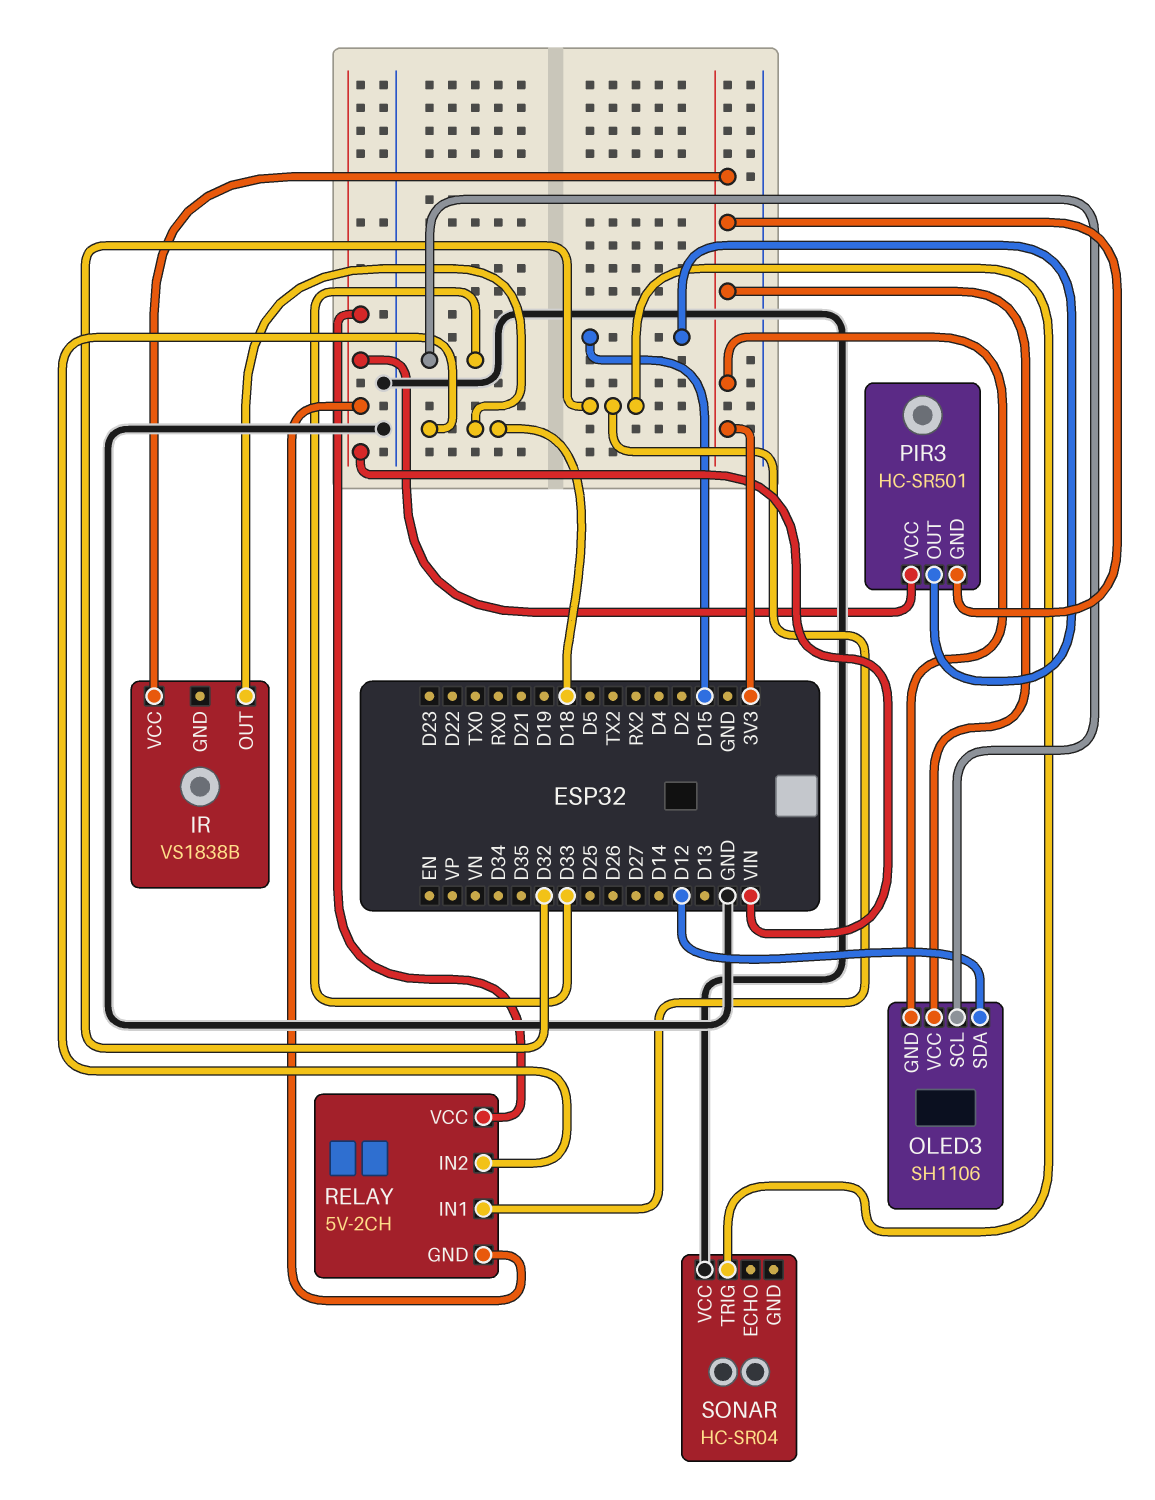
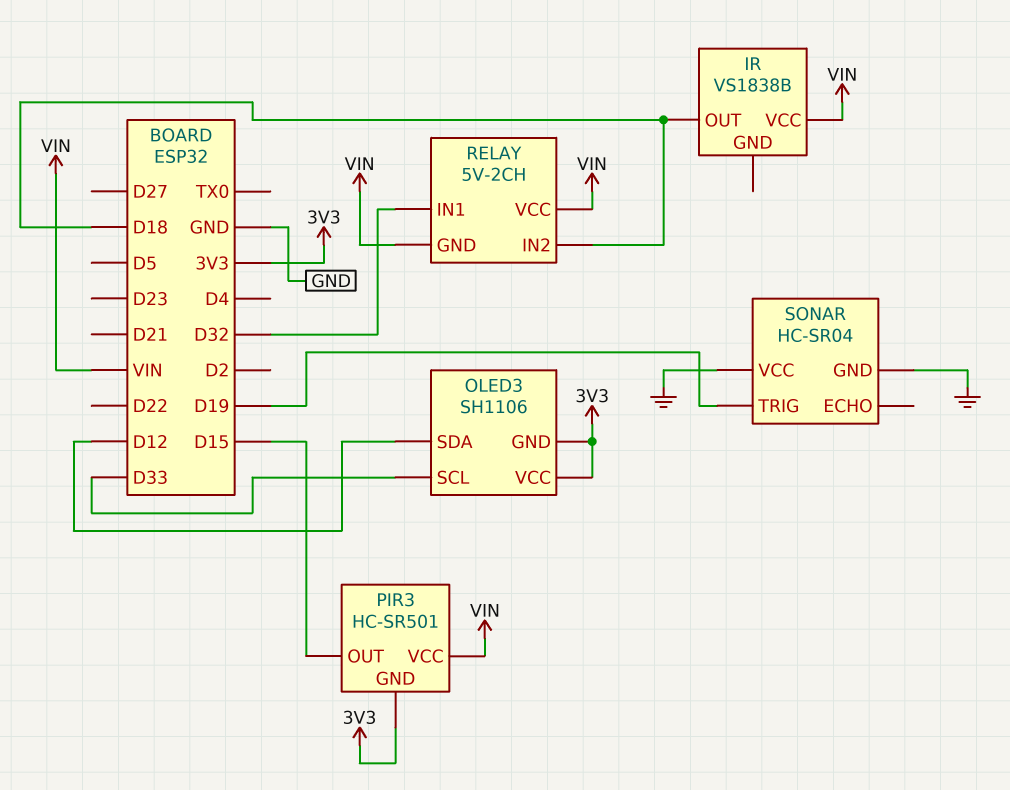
IR pin VCC: 3V3 -> VIN
SONAR pin GND: none -> GND
SONAR pin TRIG: D32 -> D19

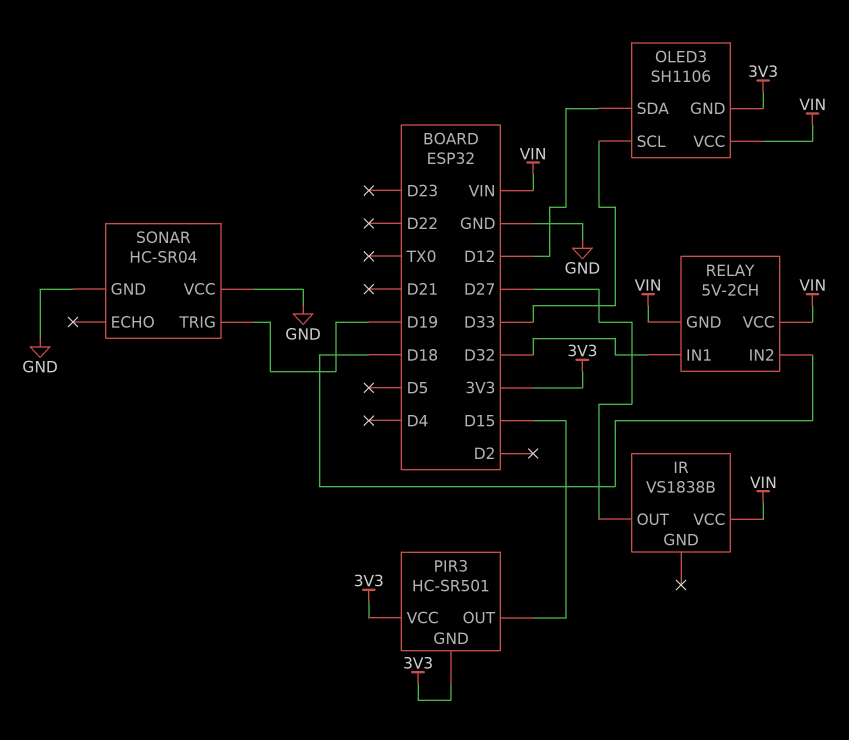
IR pin OUT: D18 -> D27
OLED3 pin VCC: 3V3 -> VIN
PIR3 pin VCC: VIN -> 3V3

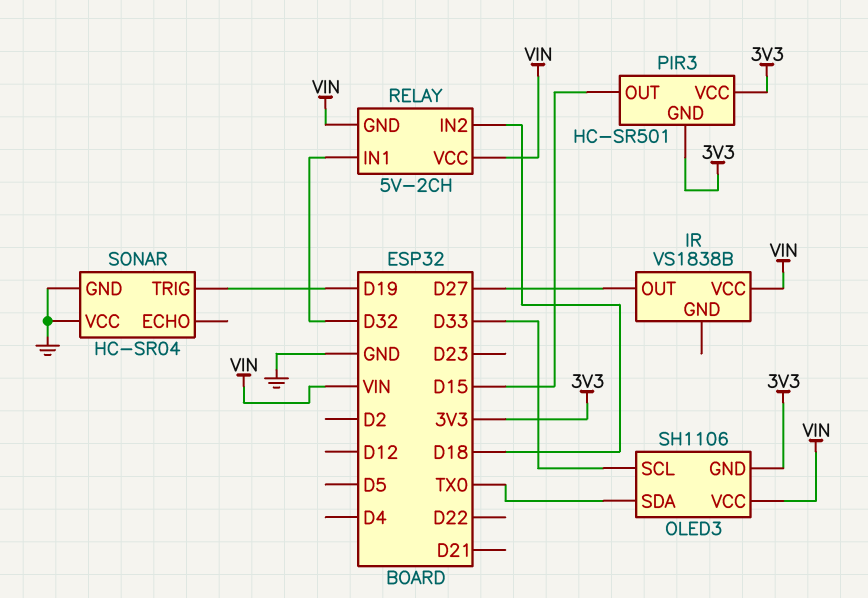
OLED3 pin SDA: D12 -> TX0

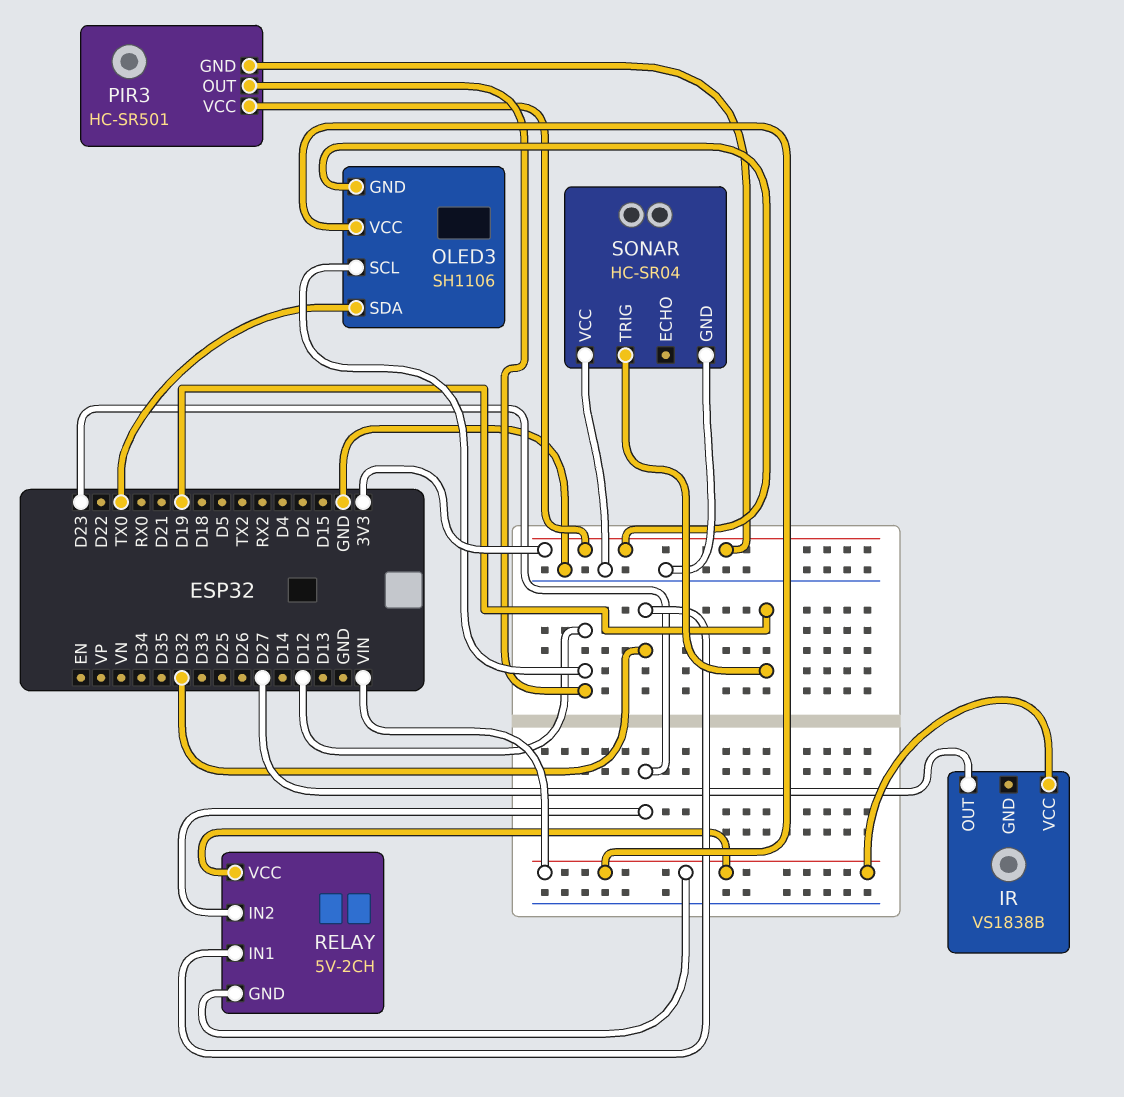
OLED3 pin SCL: D33 -> D12
PIR3 pin OUT: D15 -> D12
RELAY pin IN2: D18 -> D23

